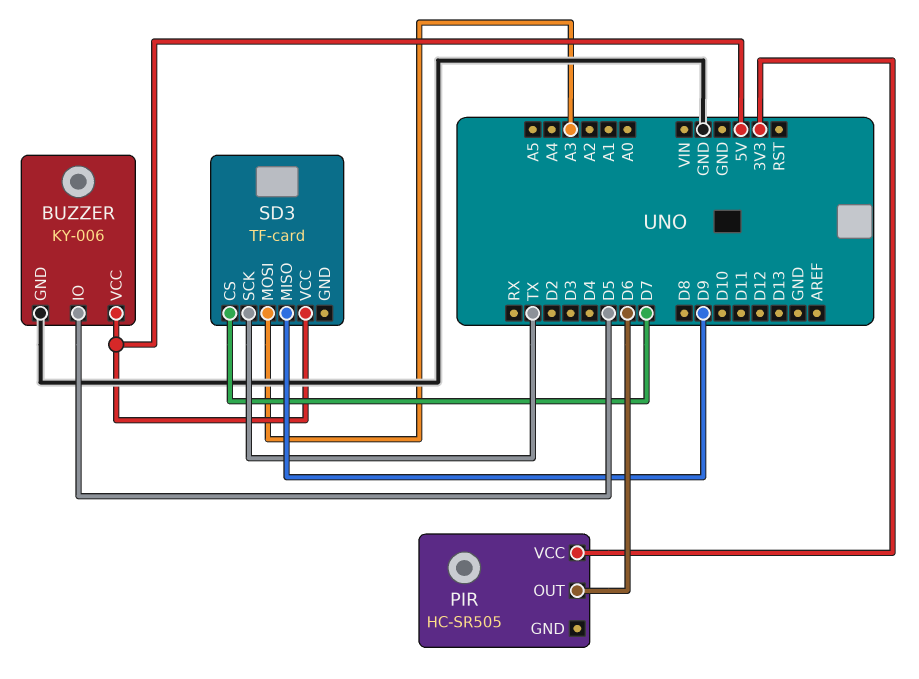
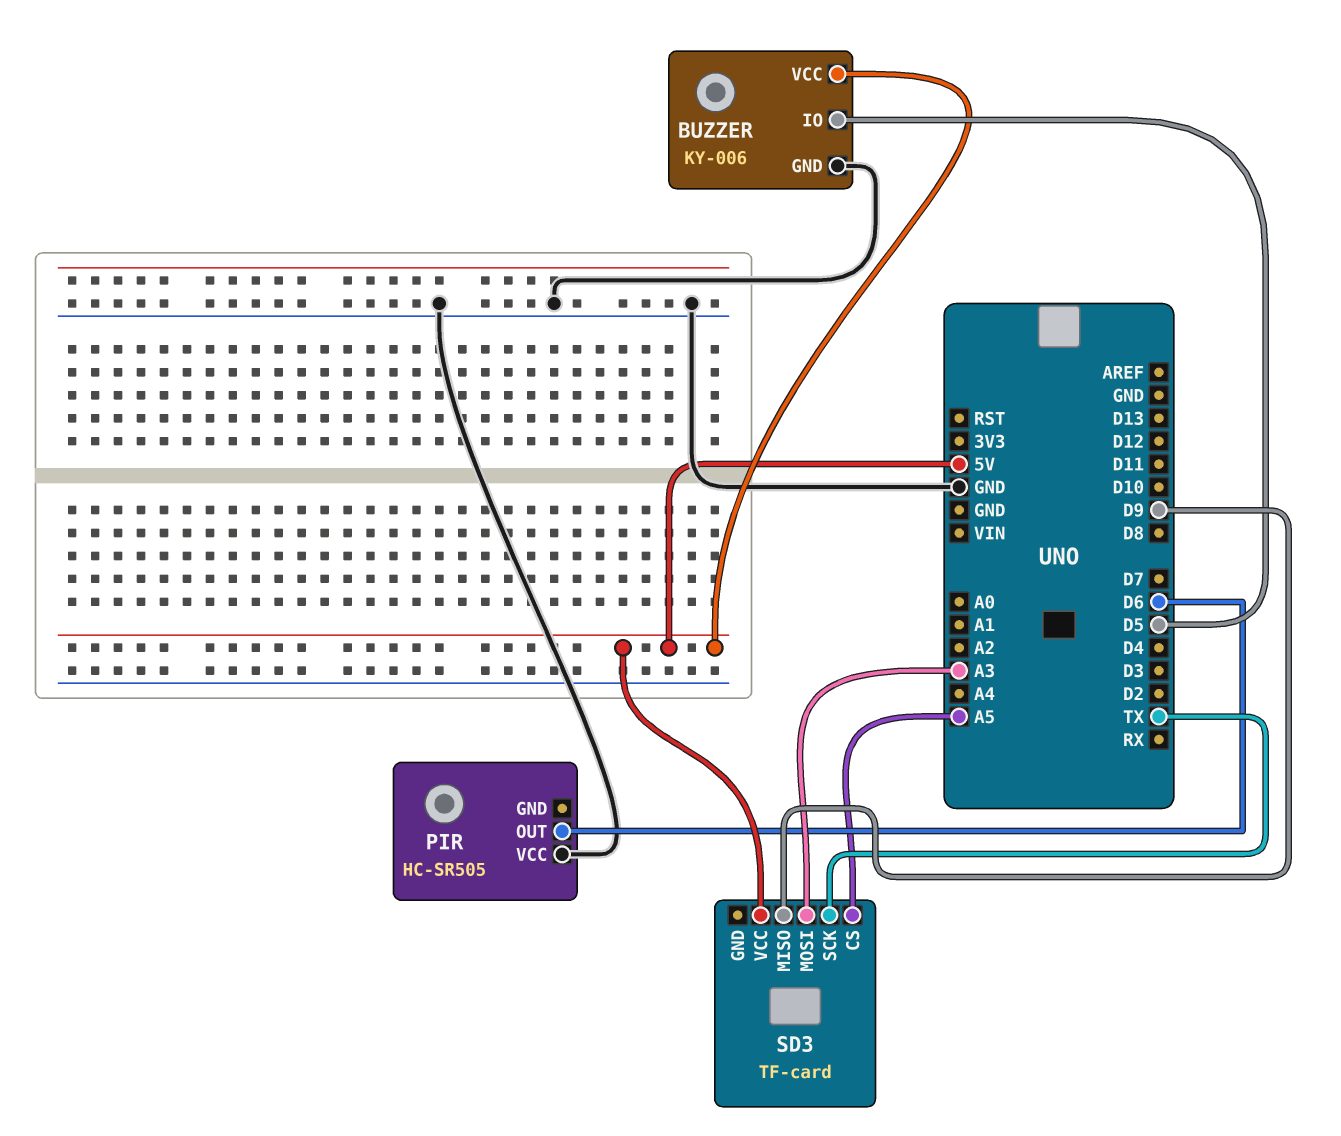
PIR pin VCC: 3V3 -> GND
SD3 pin CS: D7 -> A5

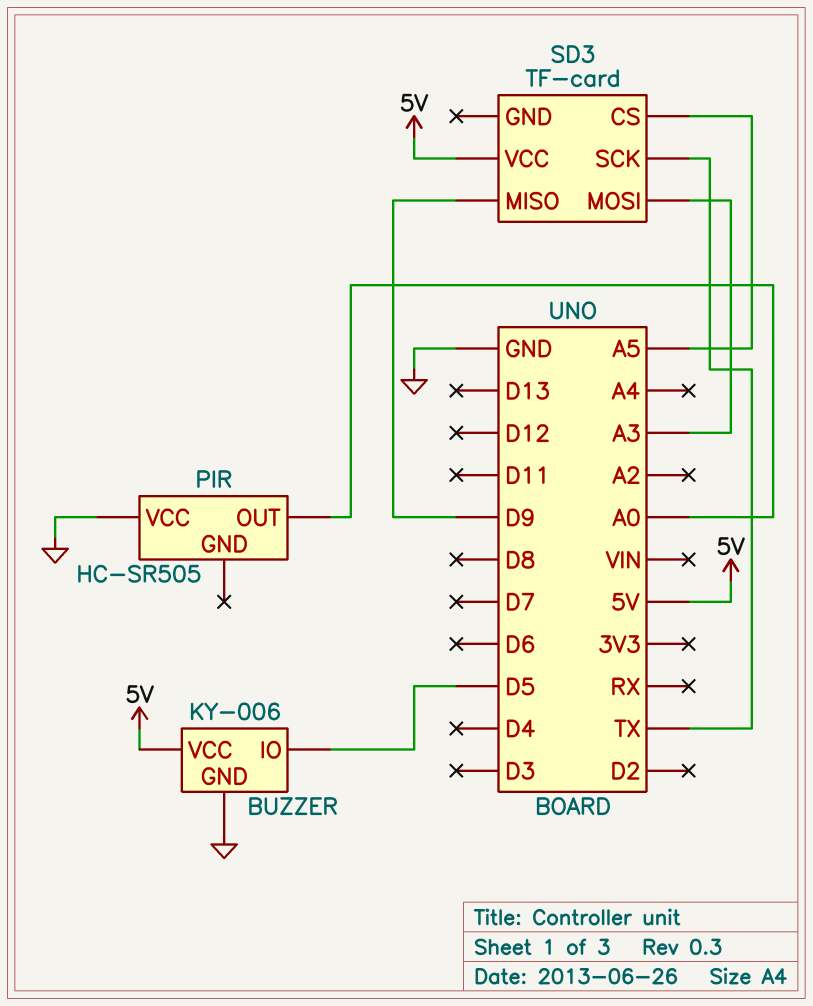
PIR pin OUT: D6 -> A0

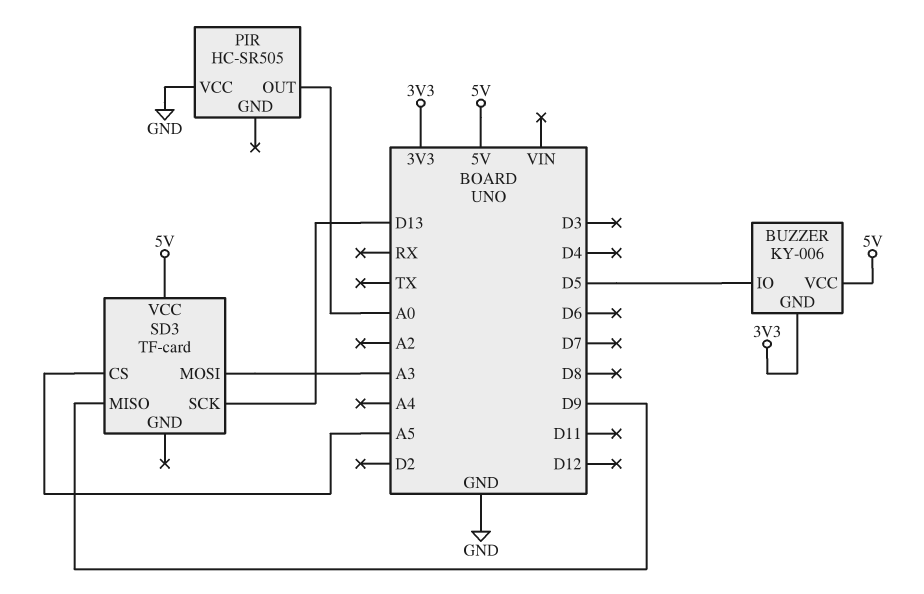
BUZZER pin GND: GND -> 3V3
SD3 pin SCK: TX -> D13

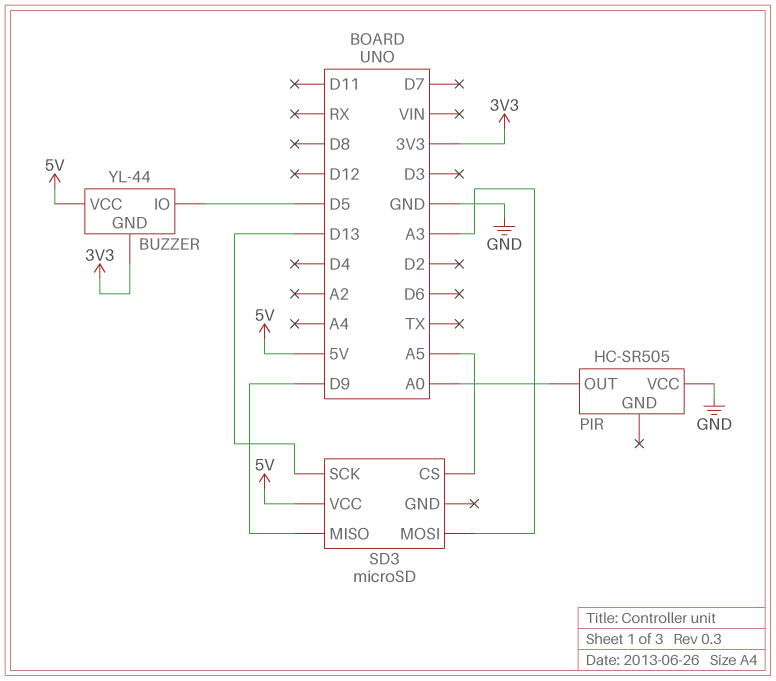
BUZZER: KY-006 -> YL-44
SD3: TF-card -> microSD

